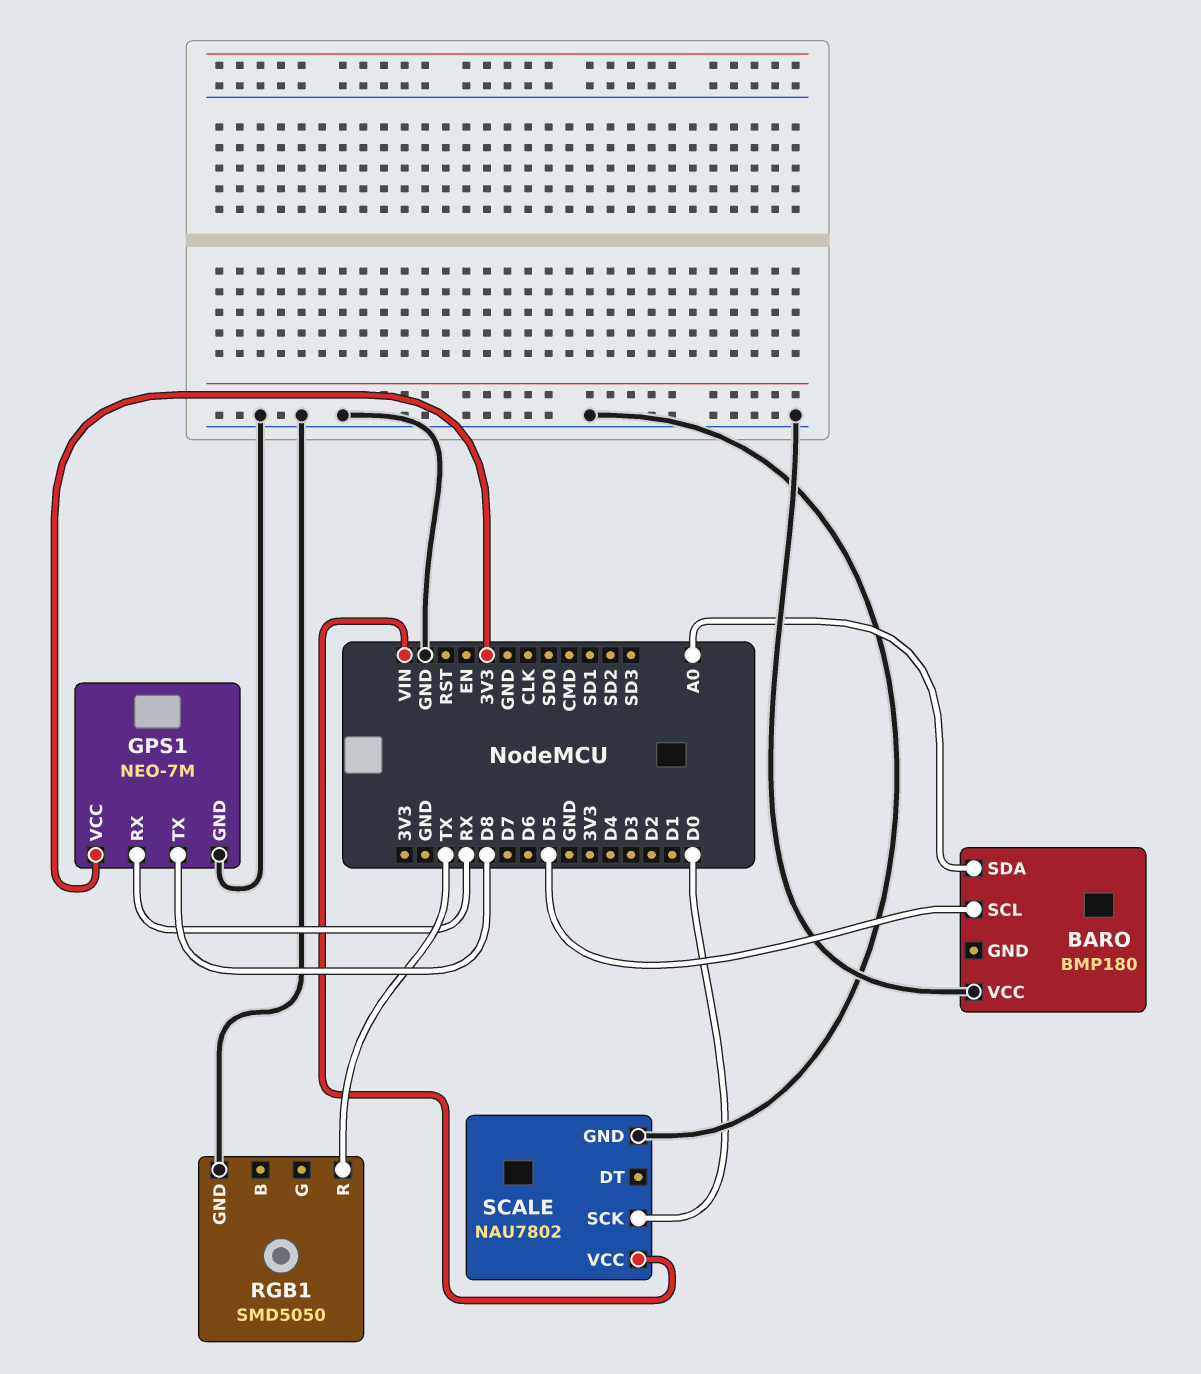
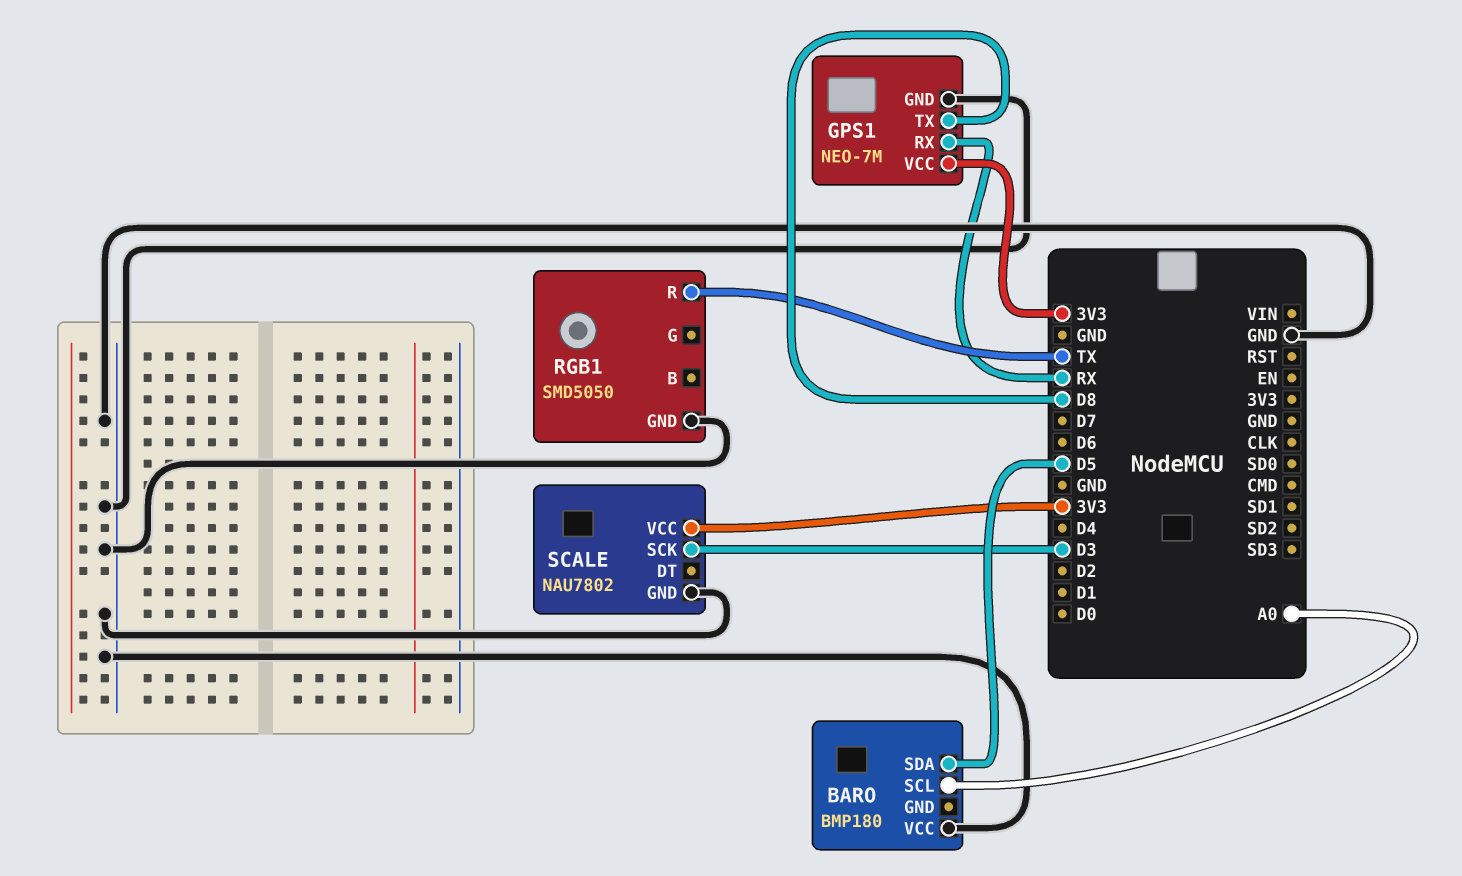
BARO pin SCL: D5 -> A0
BARO pin SDA: A0 -> D5
SCALE pin SCK: D0 -> D3
SCALE pin VCC: VIN -> 3V3

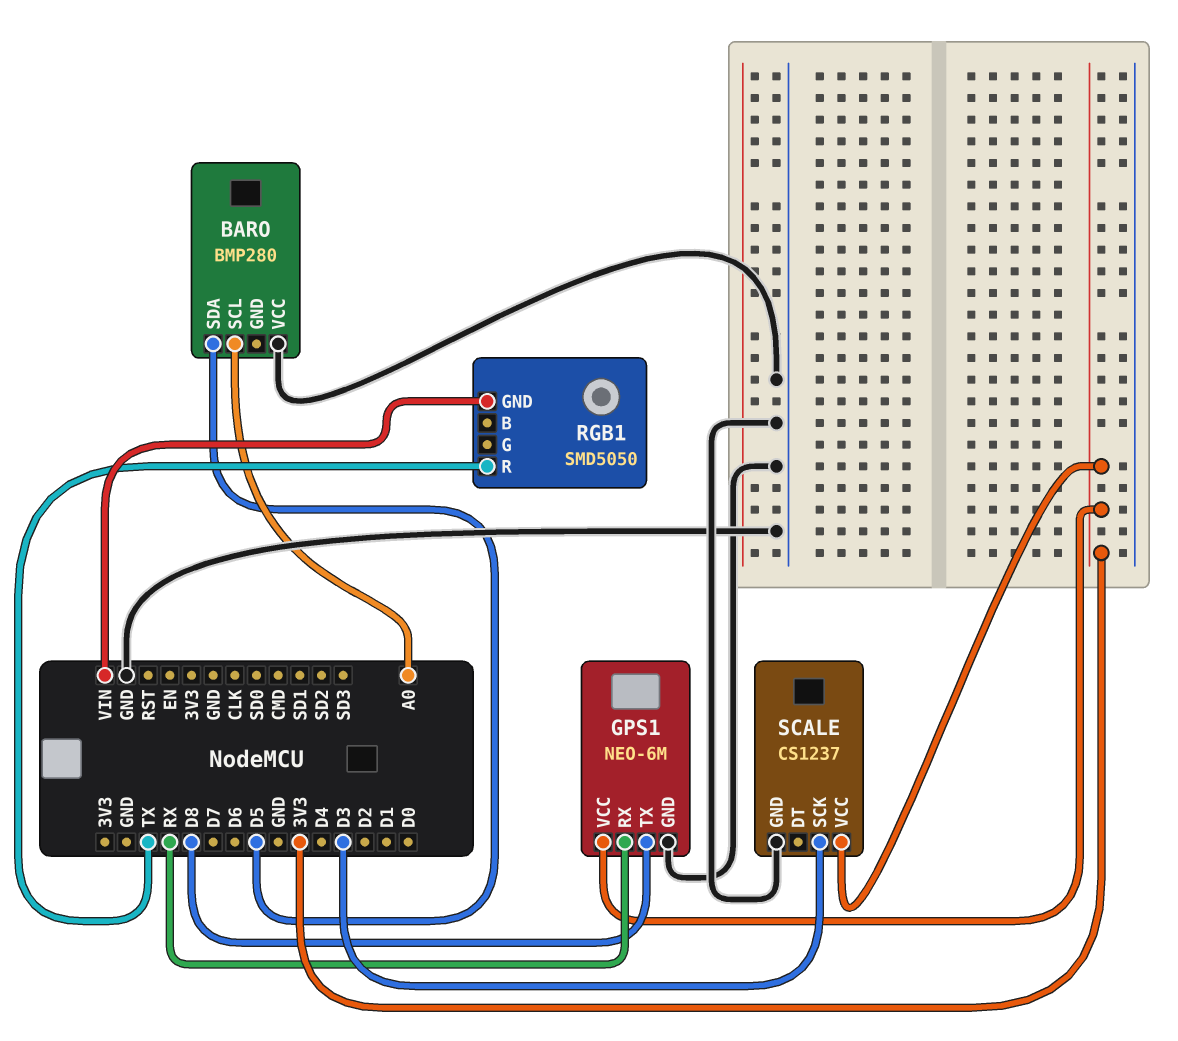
BARO: BMP180 -> BMP280
GPS1: NEO-7M -> NEO-6M
RGB1 pin GND: GND -> VIN
SCALE: NAU7802 -> CS1237

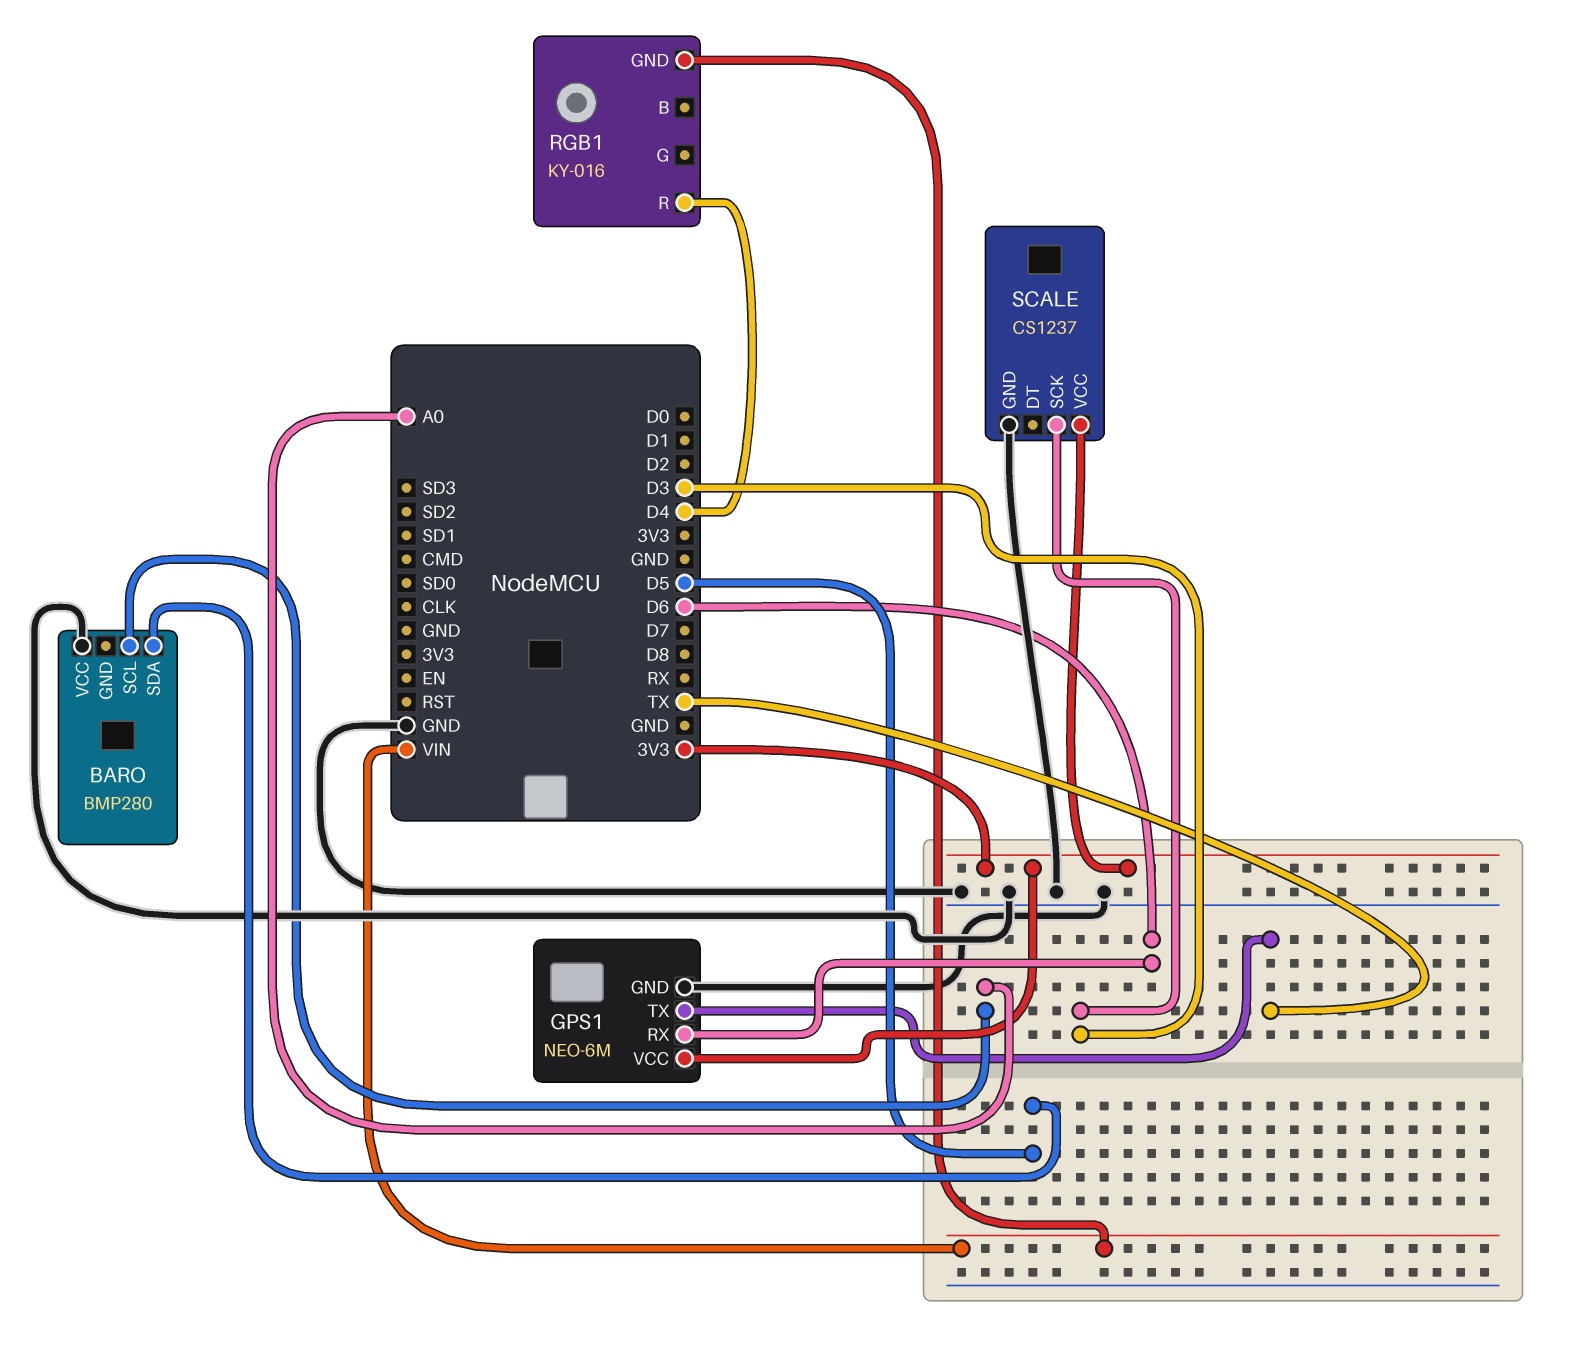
GPS1 pin RX: RX -> D6
GPS1 pin TX: D8 -> TX
RGB1: SMD5050 -> KY-016
RGB1 pin R: TX -> D4

